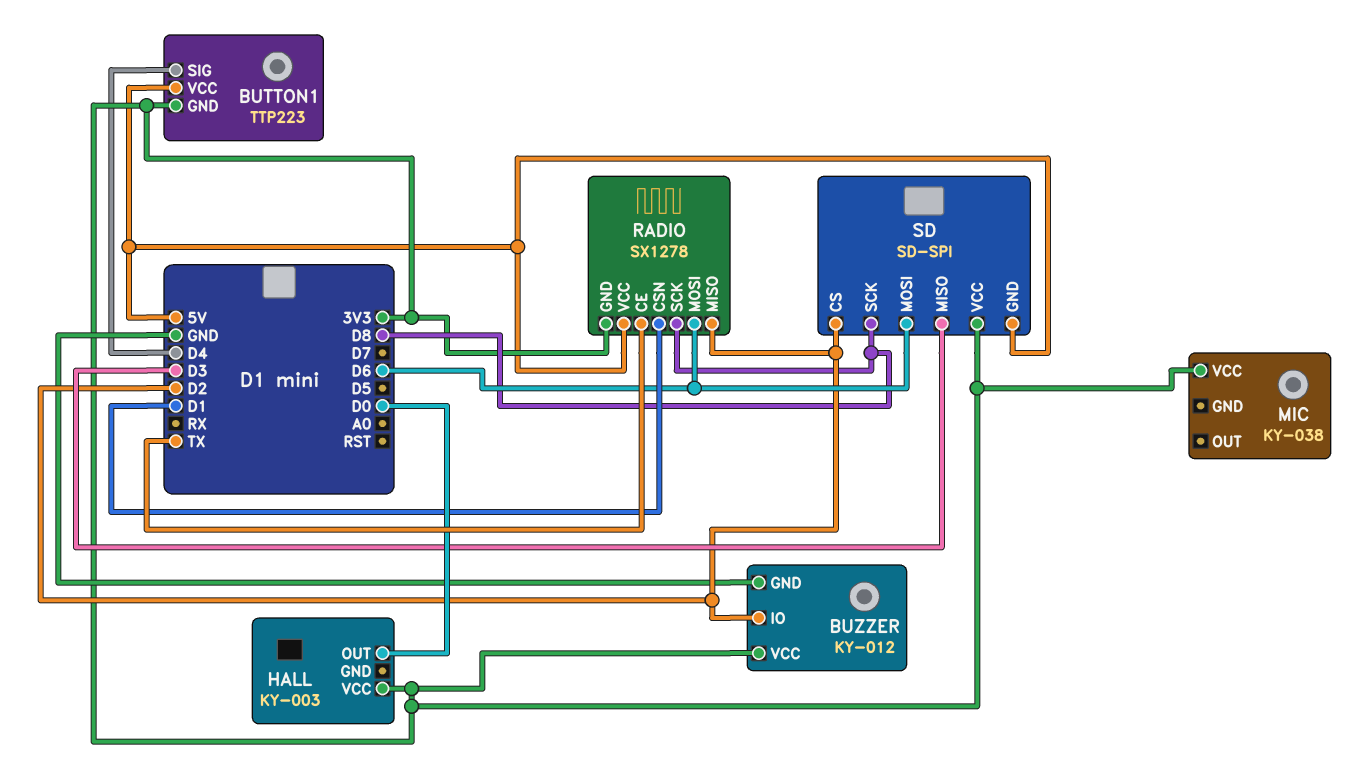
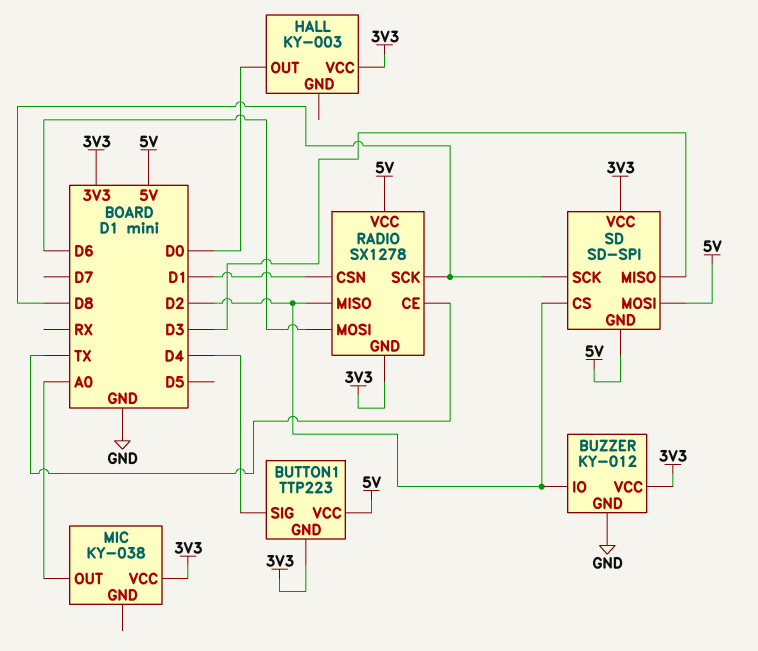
MIC pin OUT: none -> A0
SD pin MOSI: D6 -> 5V

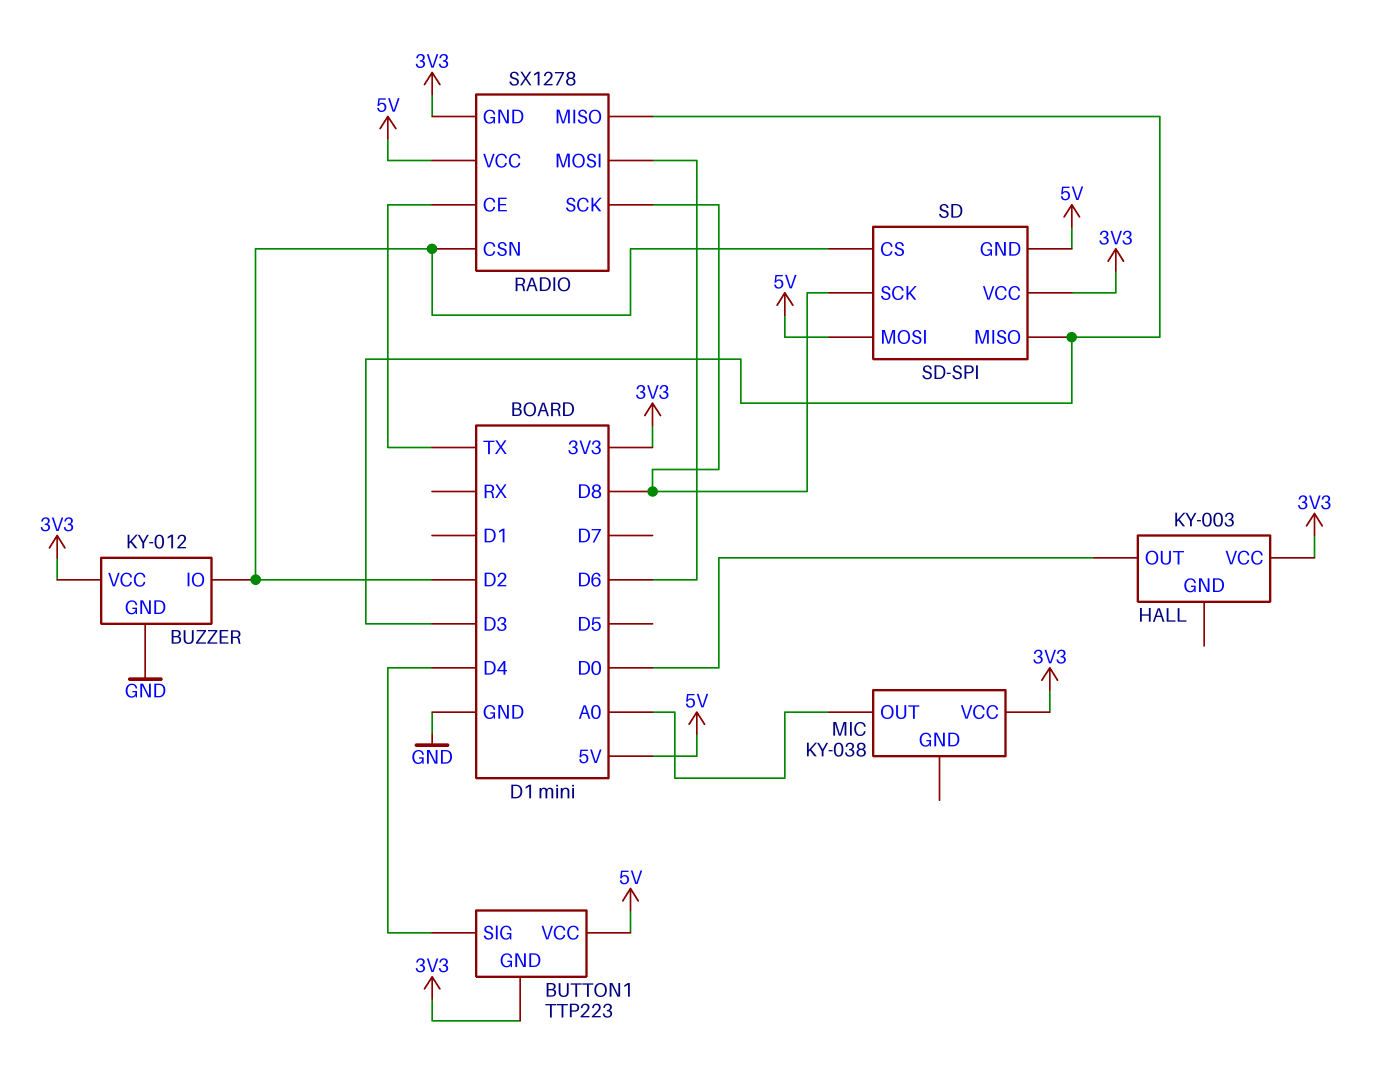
RADIO pin CSN: D1 -> D2
RADIO pin MISO: D2 -> D3

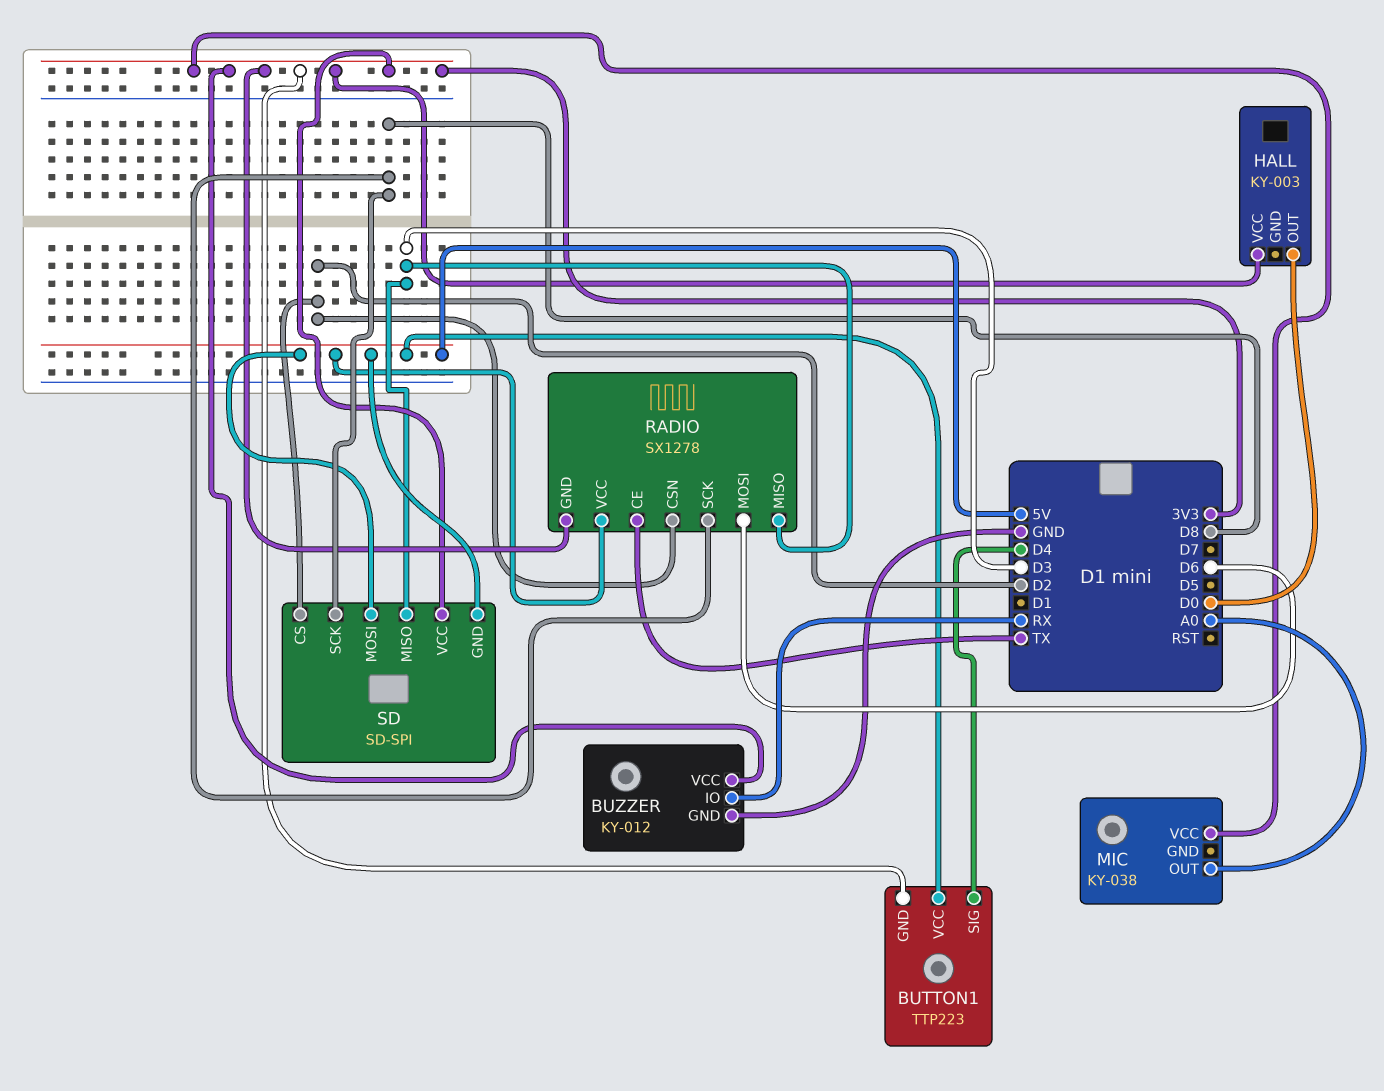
BUZZER pin IO: D2 -> RX

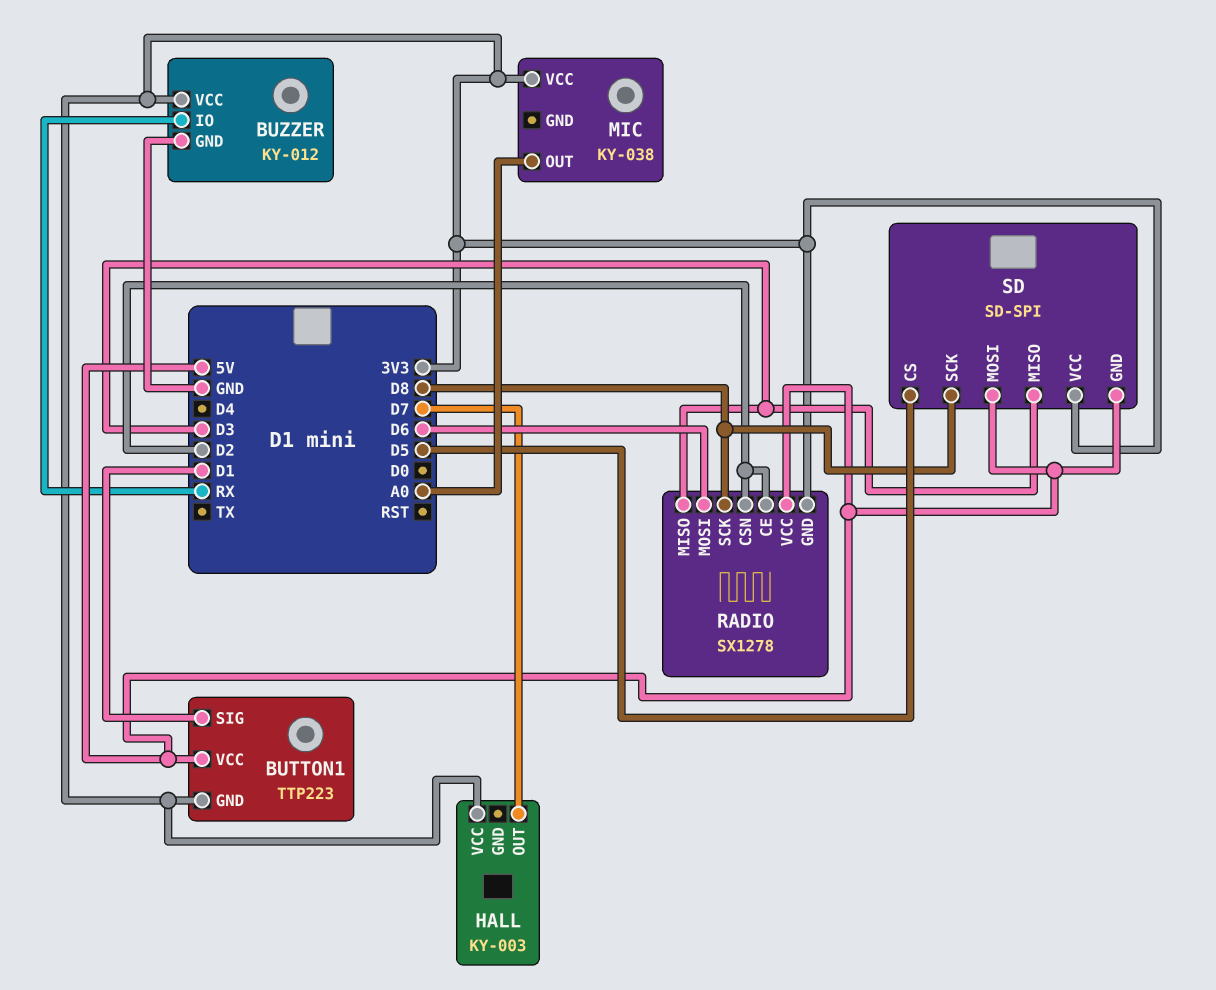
BUTTON1 pin SIG: D4 -> D1
HALL pin OUT: D0 -> D7
RADIO pin CE: TX -> D2
SD pin CS: D2 -> D5

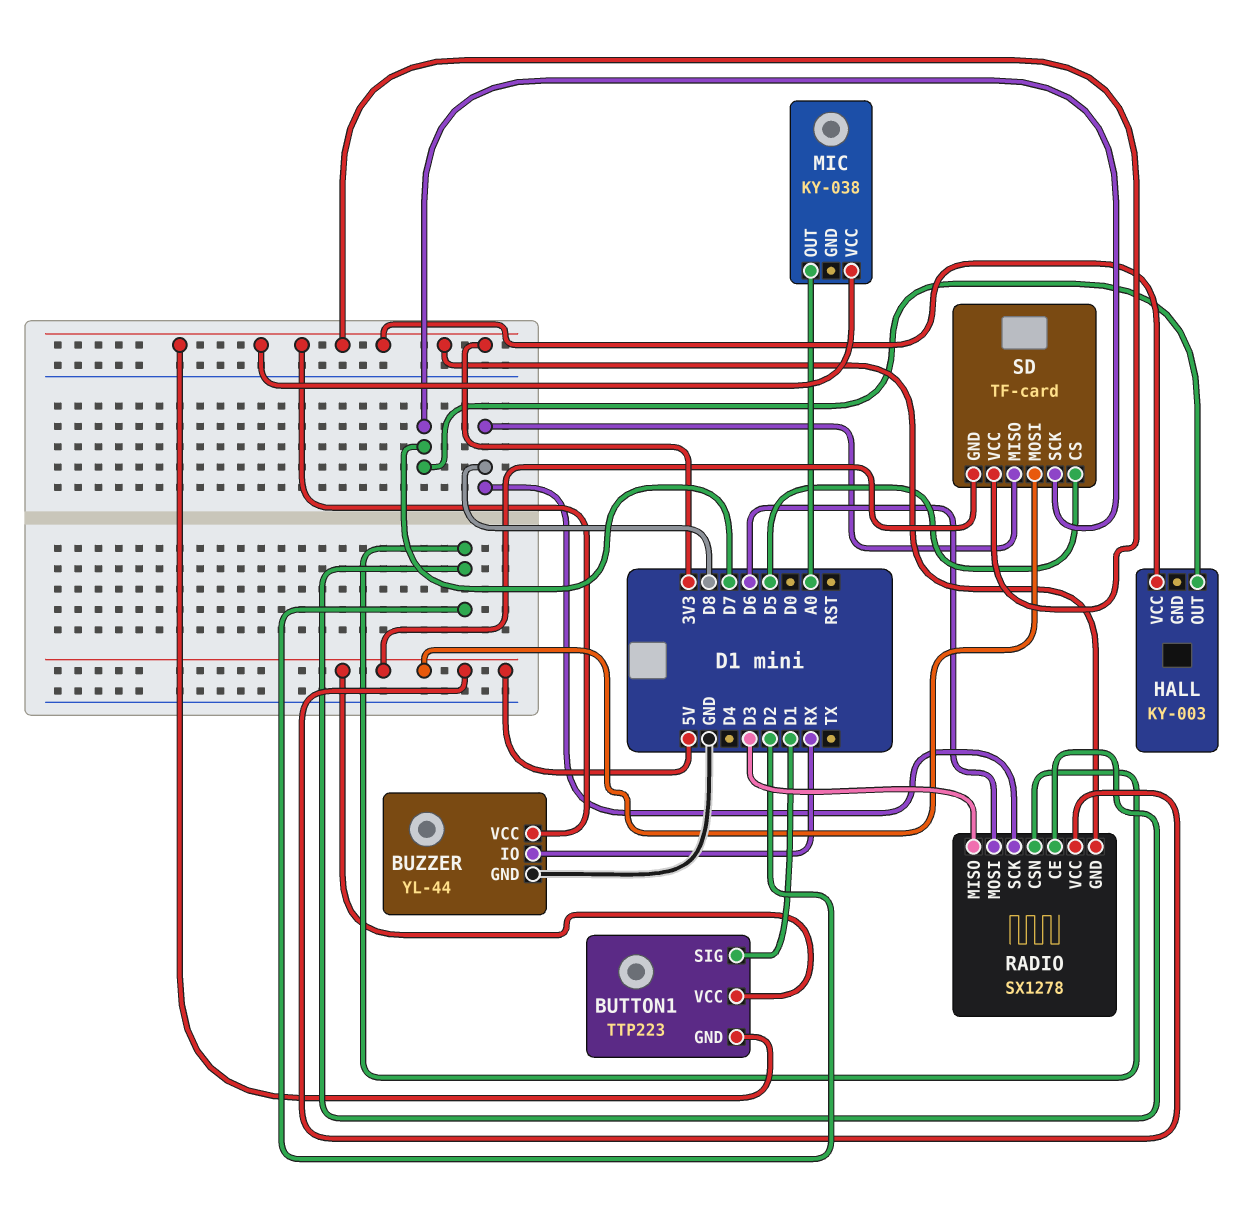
BUZZER: KY-012 -> YL-44
SD: SD-SPI -> TF-card
SD pin MISO: D3 -> D8
SD pin SCK: D8 -> D7

